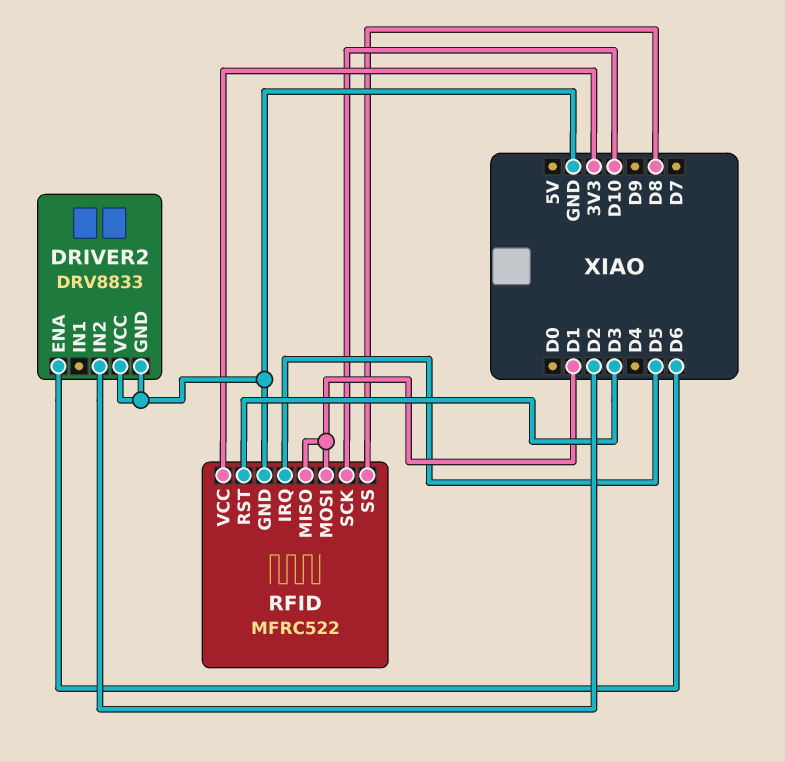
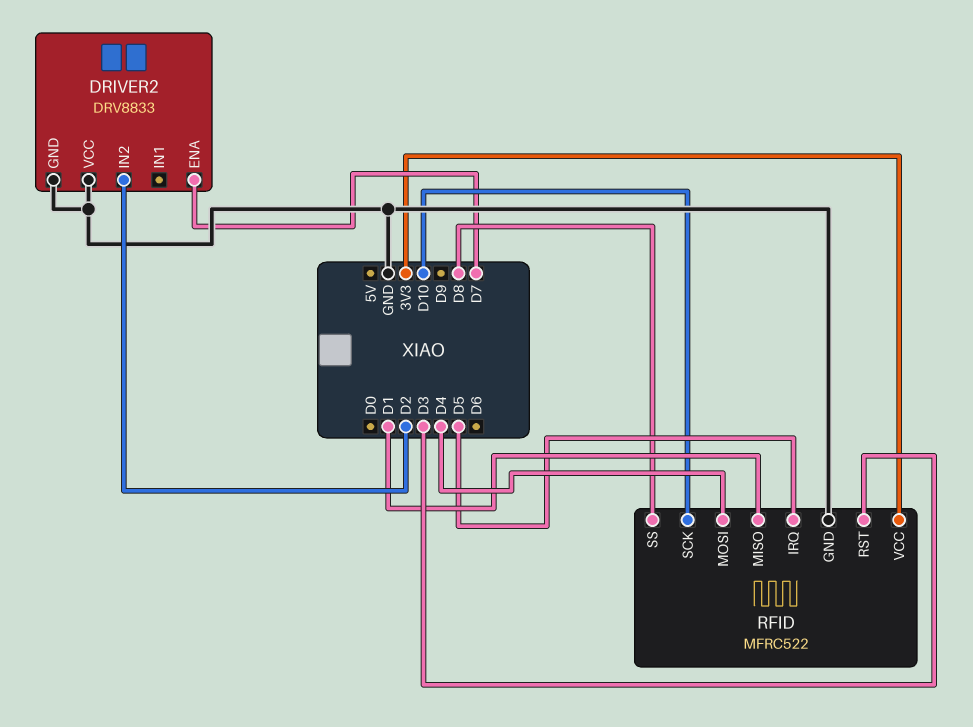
DRIVER2 pin ENA: D6 -> D7
RFID pin MOSI: D1 -> D4

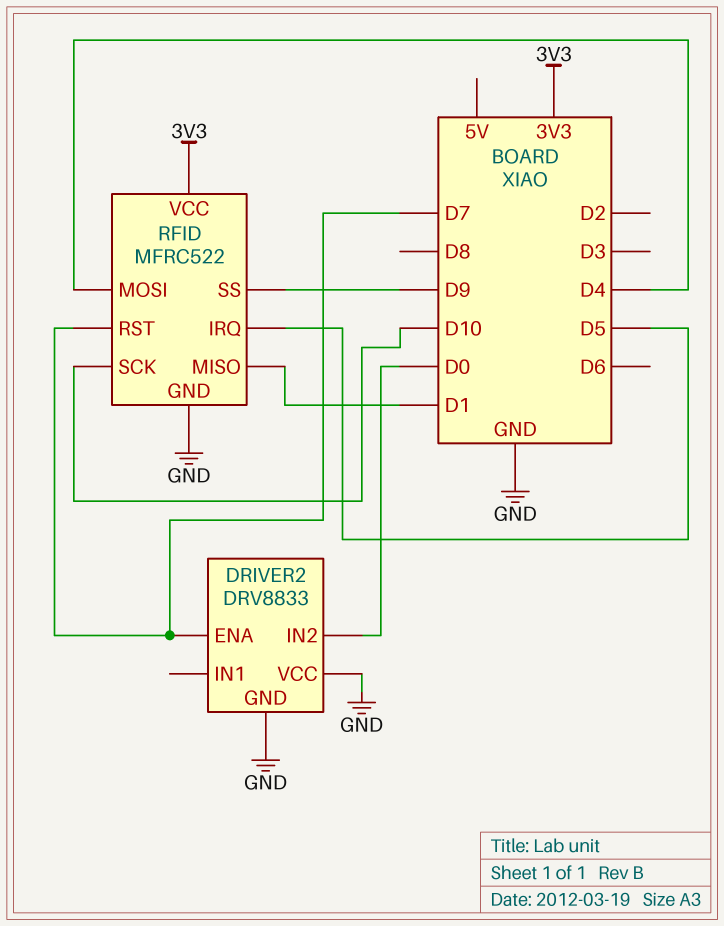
DRIVER2 pin IN2: D2 -> D0
RFID pin RST: D3 -> D7
RFID pin SS: D8 -> D9

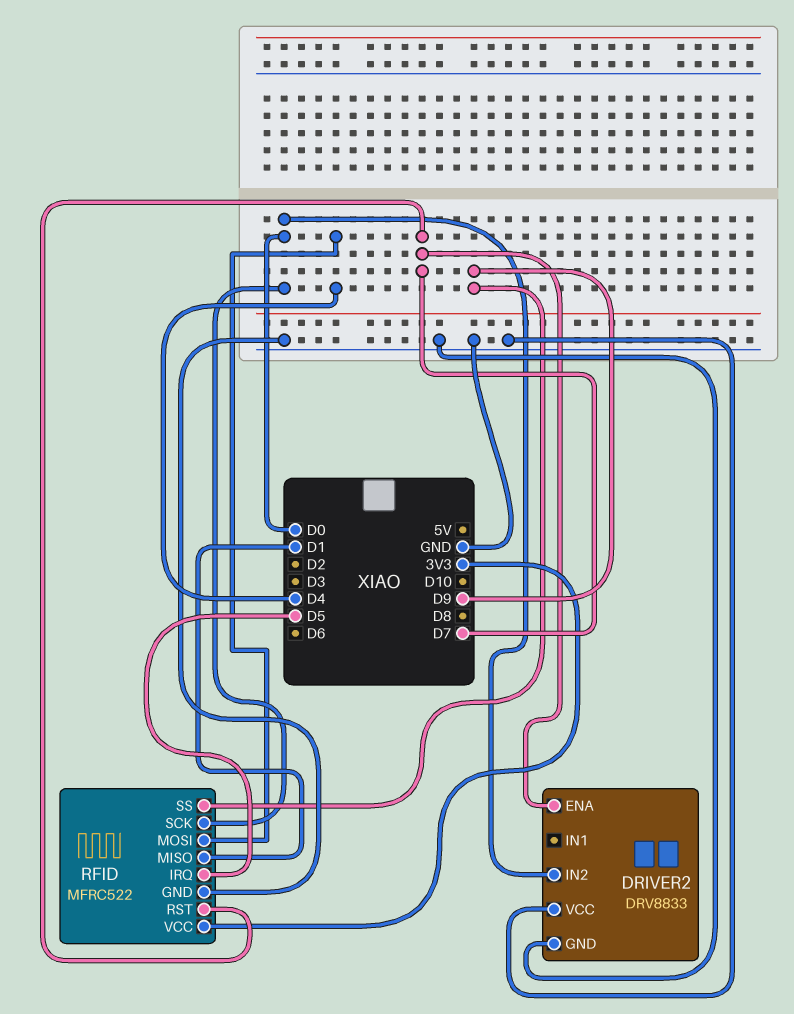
RFID pin SCK: D10 -> D0

